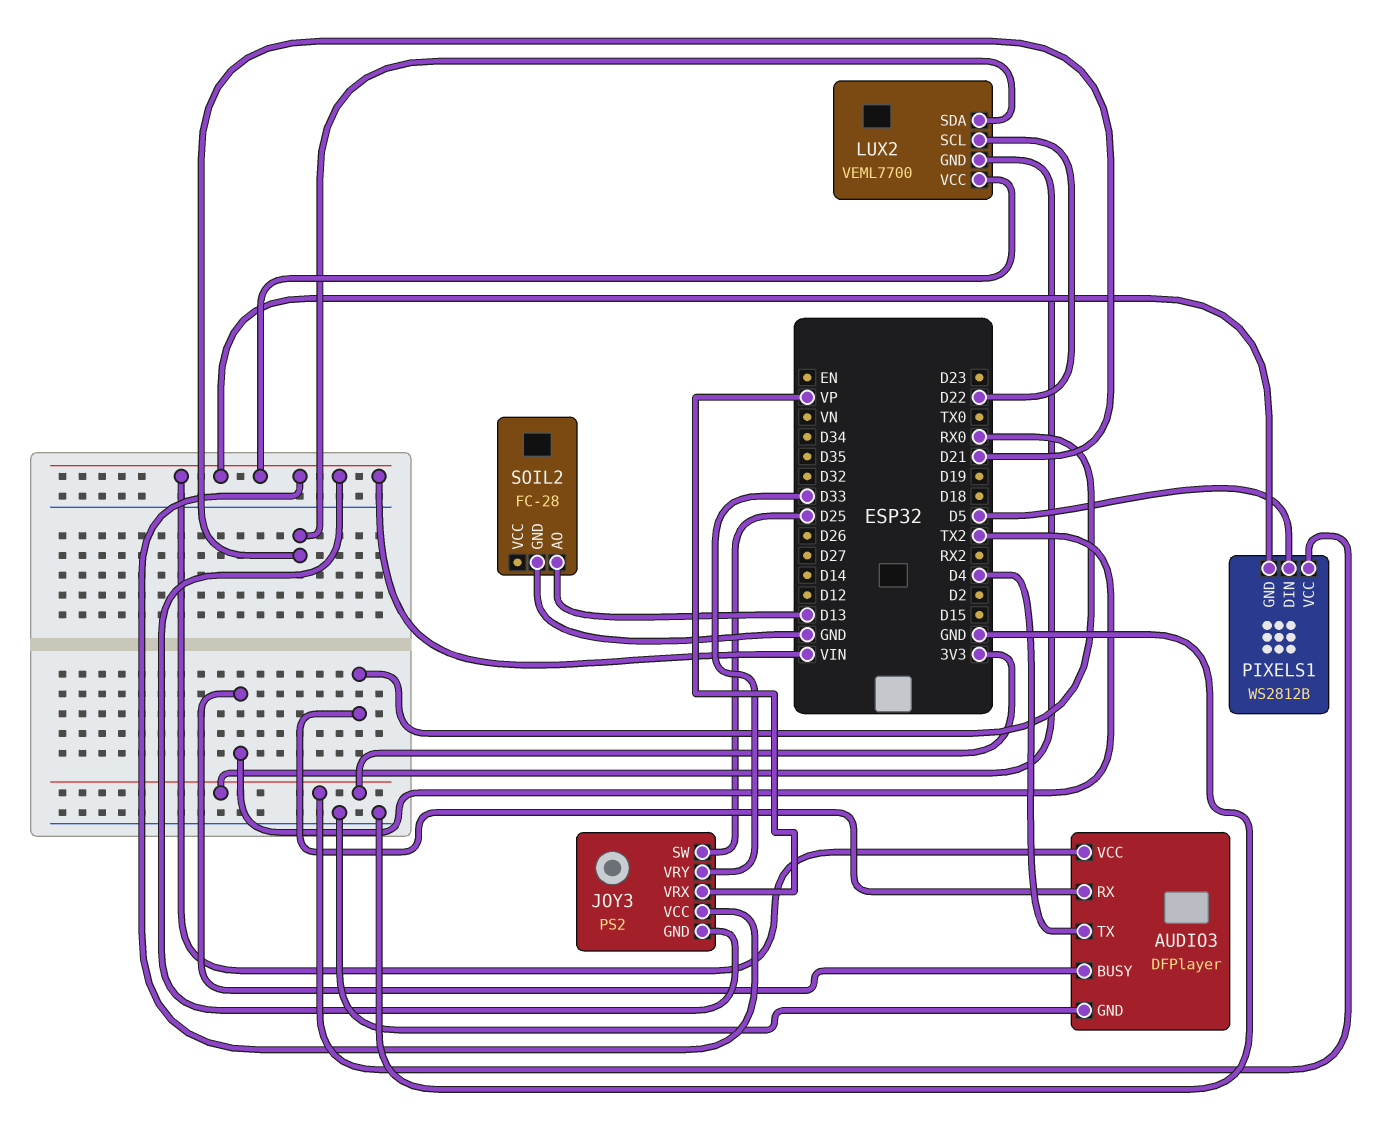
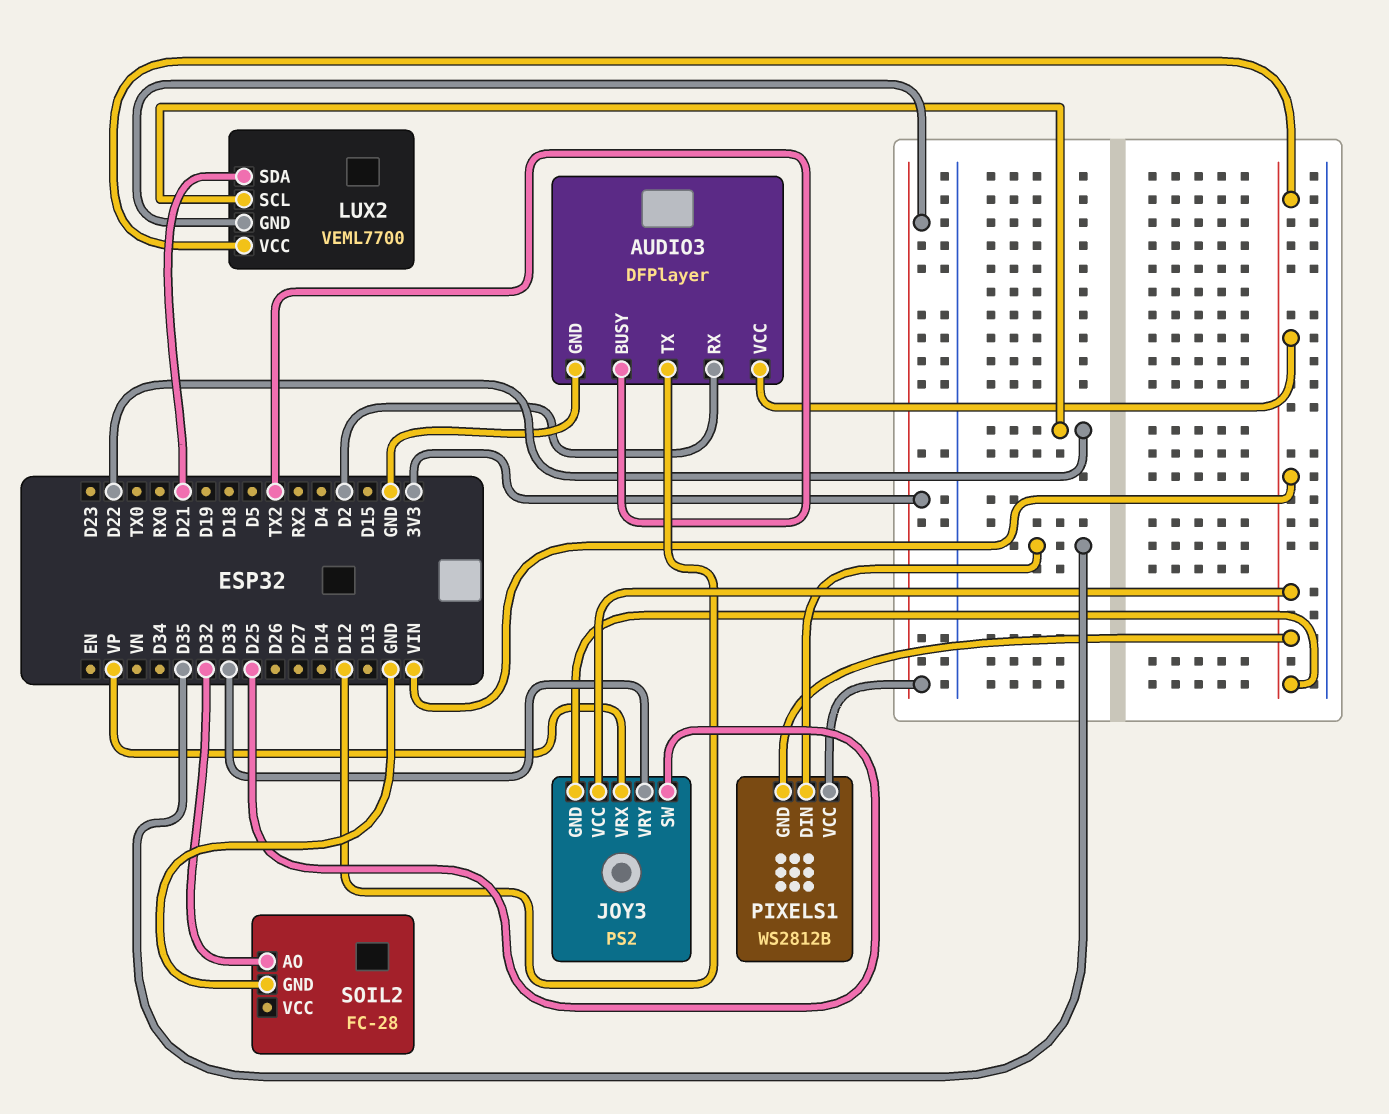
AUDIO3 pin RX: RX0 -> D2
AUDIO3 pin TX: D4 -> D12
PIXELS1 pin DIN: D5 -> D35
SOIL2 pin AO: D13 -> D32

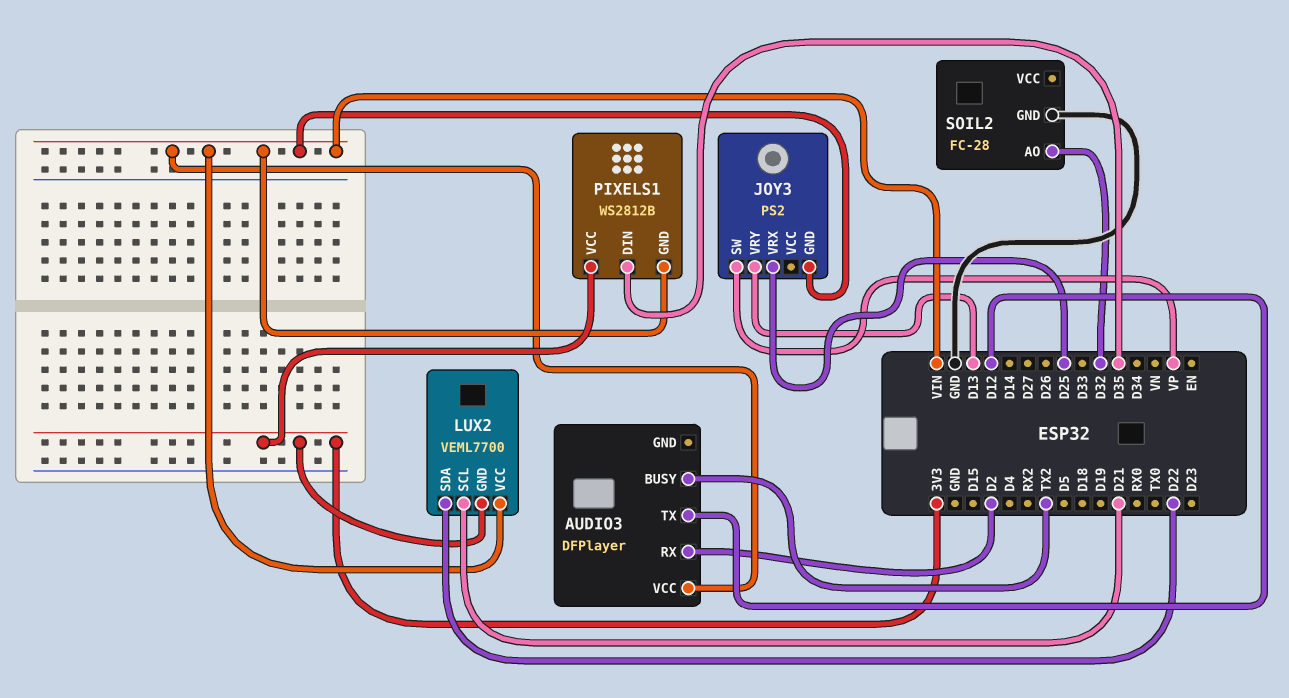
AUDIO3 pin GND: GND -> none
JOY3 pin SW: D25 -> VP
JOY3 pin VCC: VIN -> none
JOY3 pin VRX: VP -> D25
JOY3 pin VRY: D33 -> D13
LUX2 pin SCL: D22 -> D21
LUX2 pin SDA: D21 -> D22

